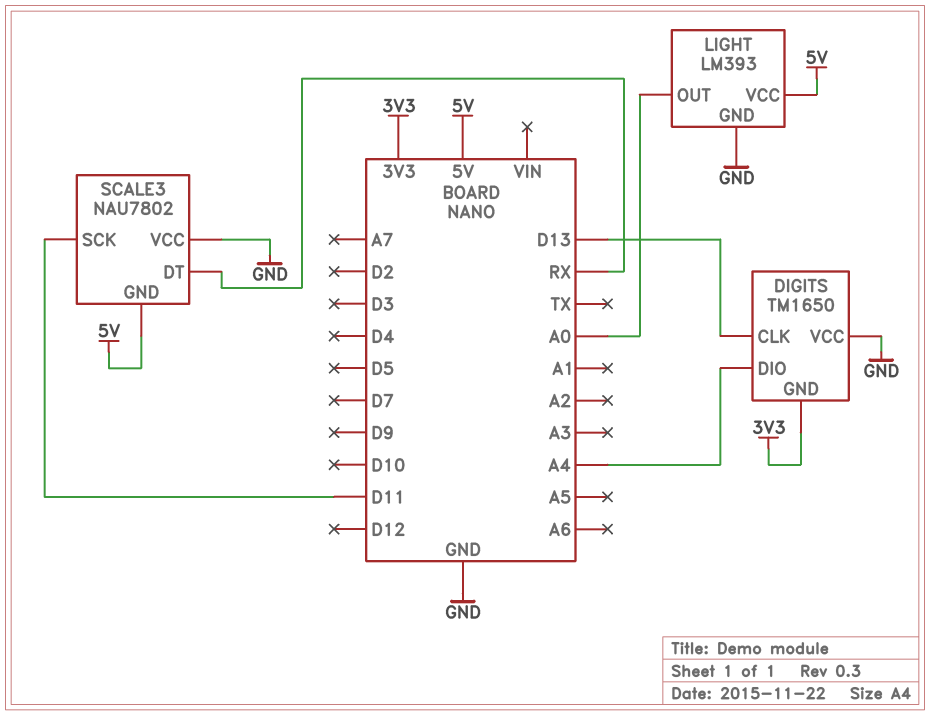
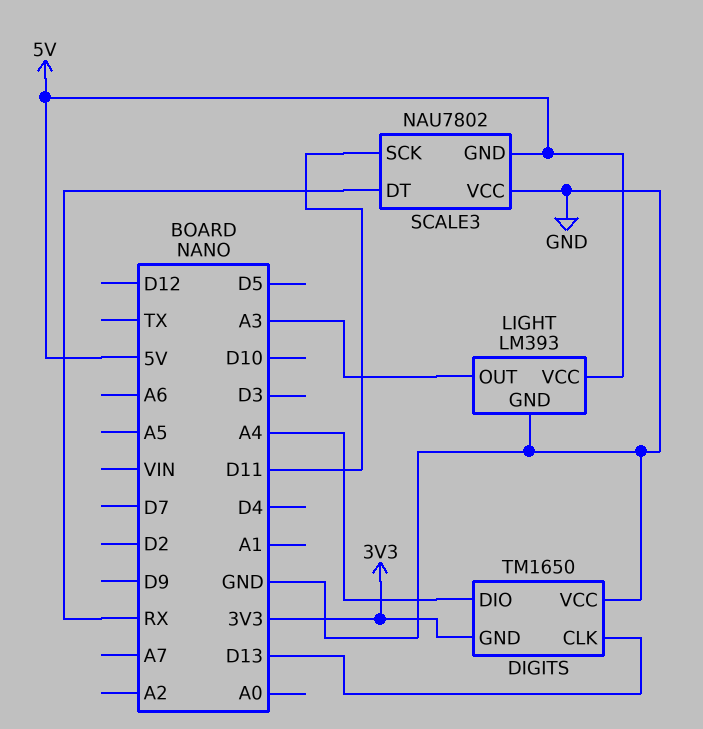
LIGHT pin OUT: A0 -> A3

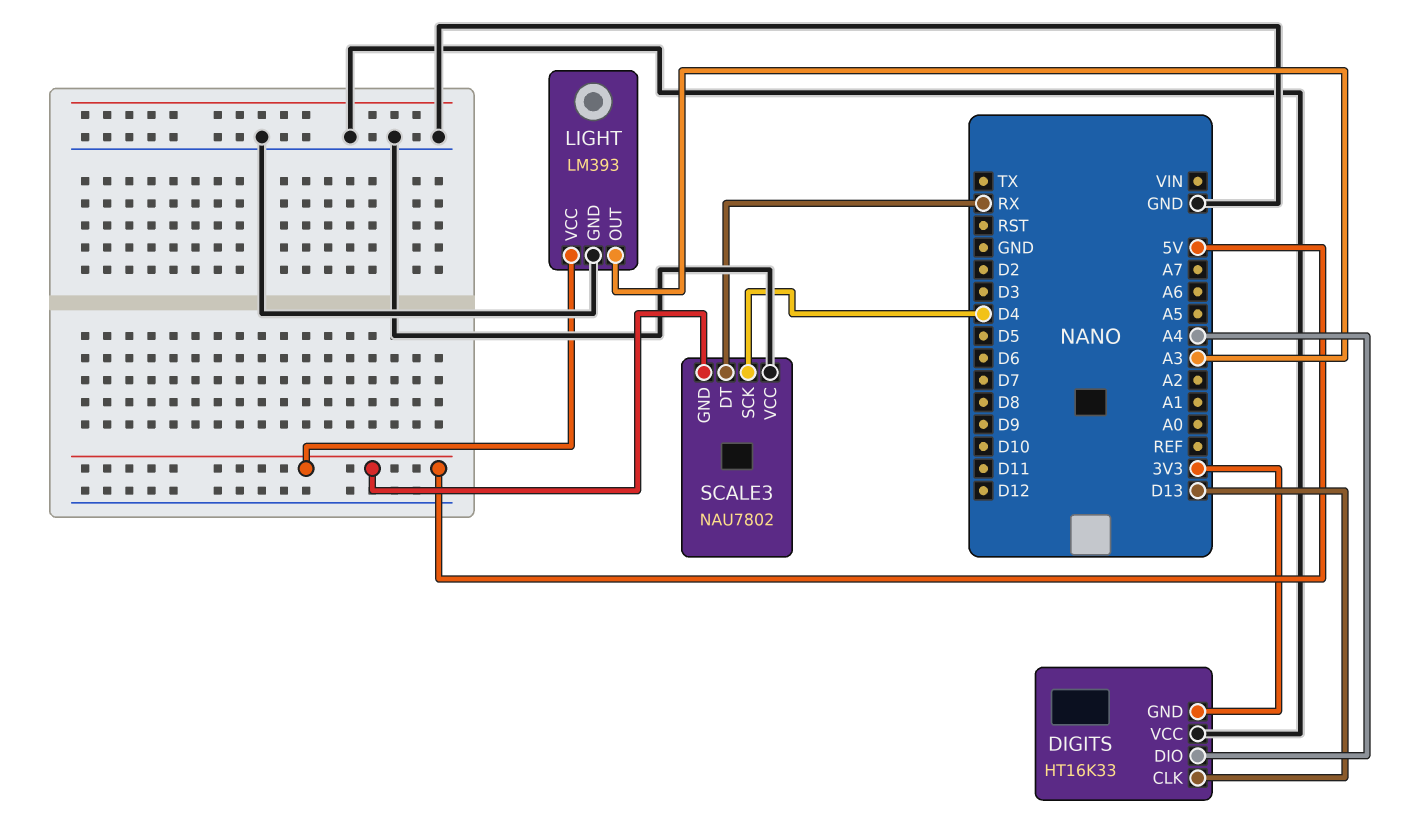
DIGITS: TM1650 -> HT16K33
SCALE3 pin SCK: D11 -> D4

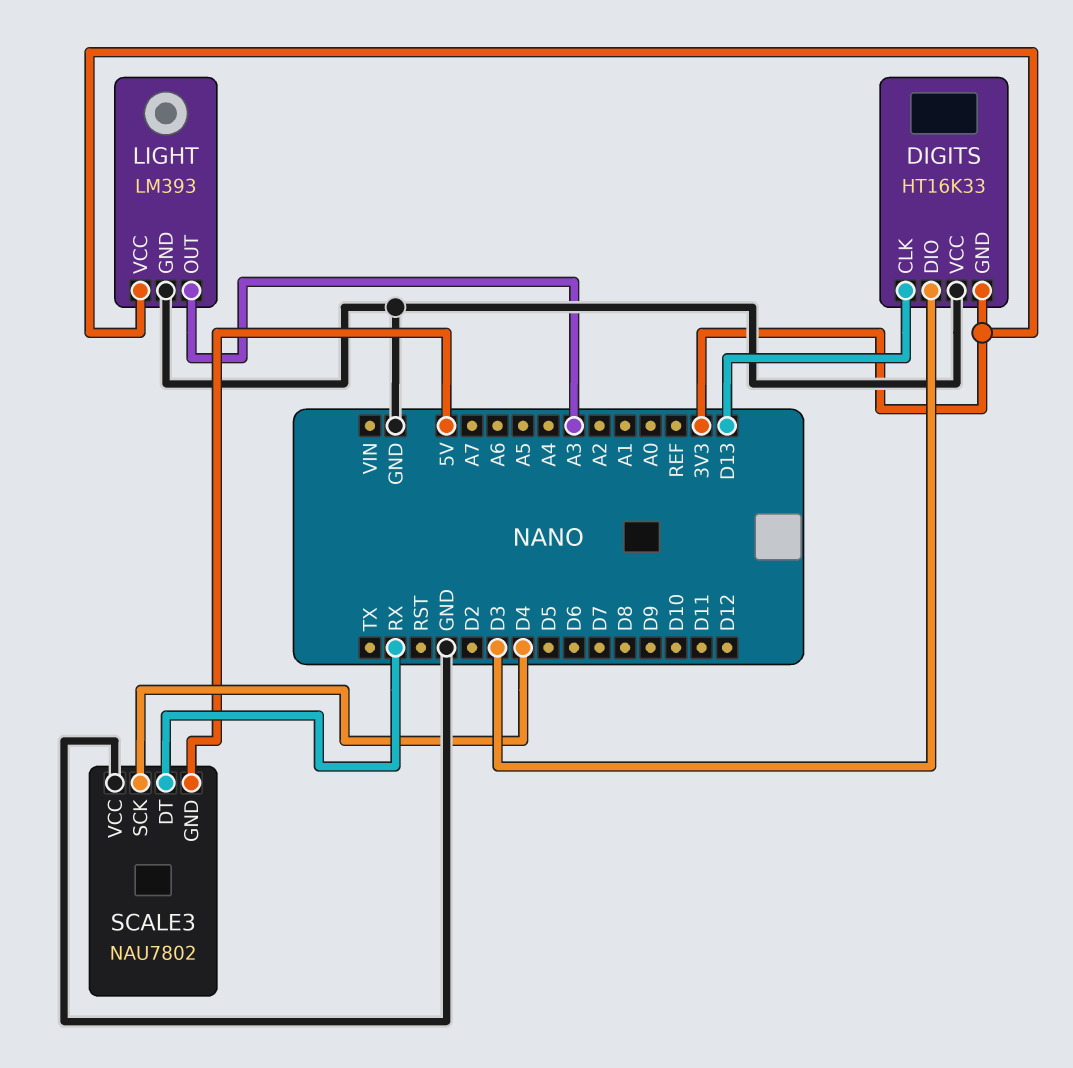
DIGITS pin DIO: A4 -> D3
LIGHT pin VCC: 5V -> 3V3

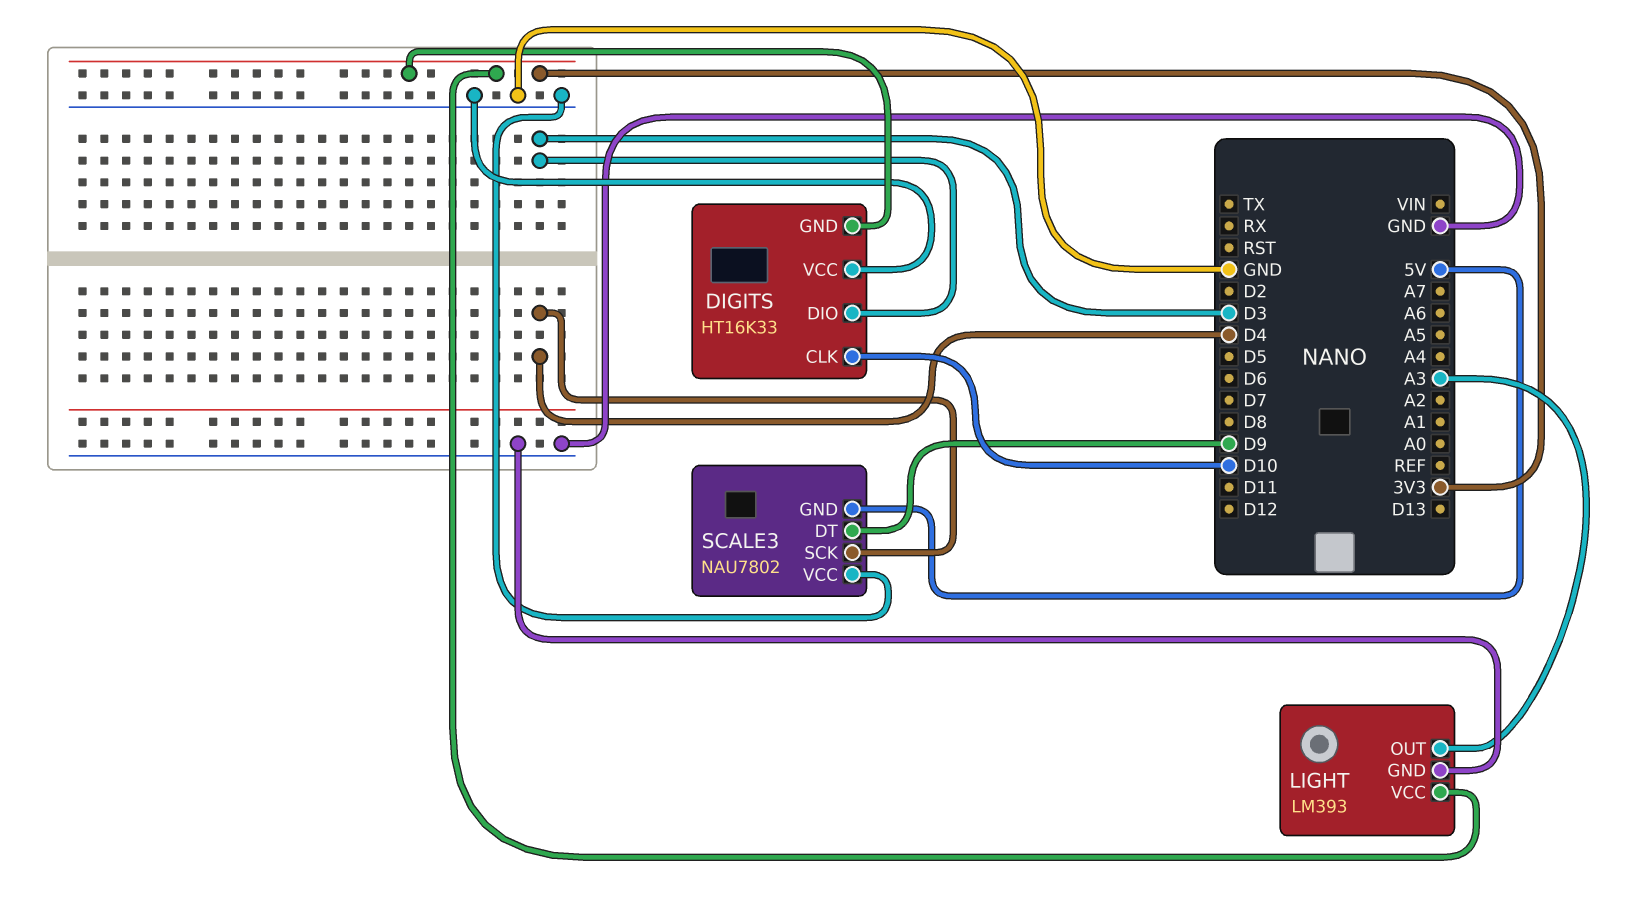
DIGITS pin CLK: D13 -> D10
SCALE3 pin DT: RX -> D9

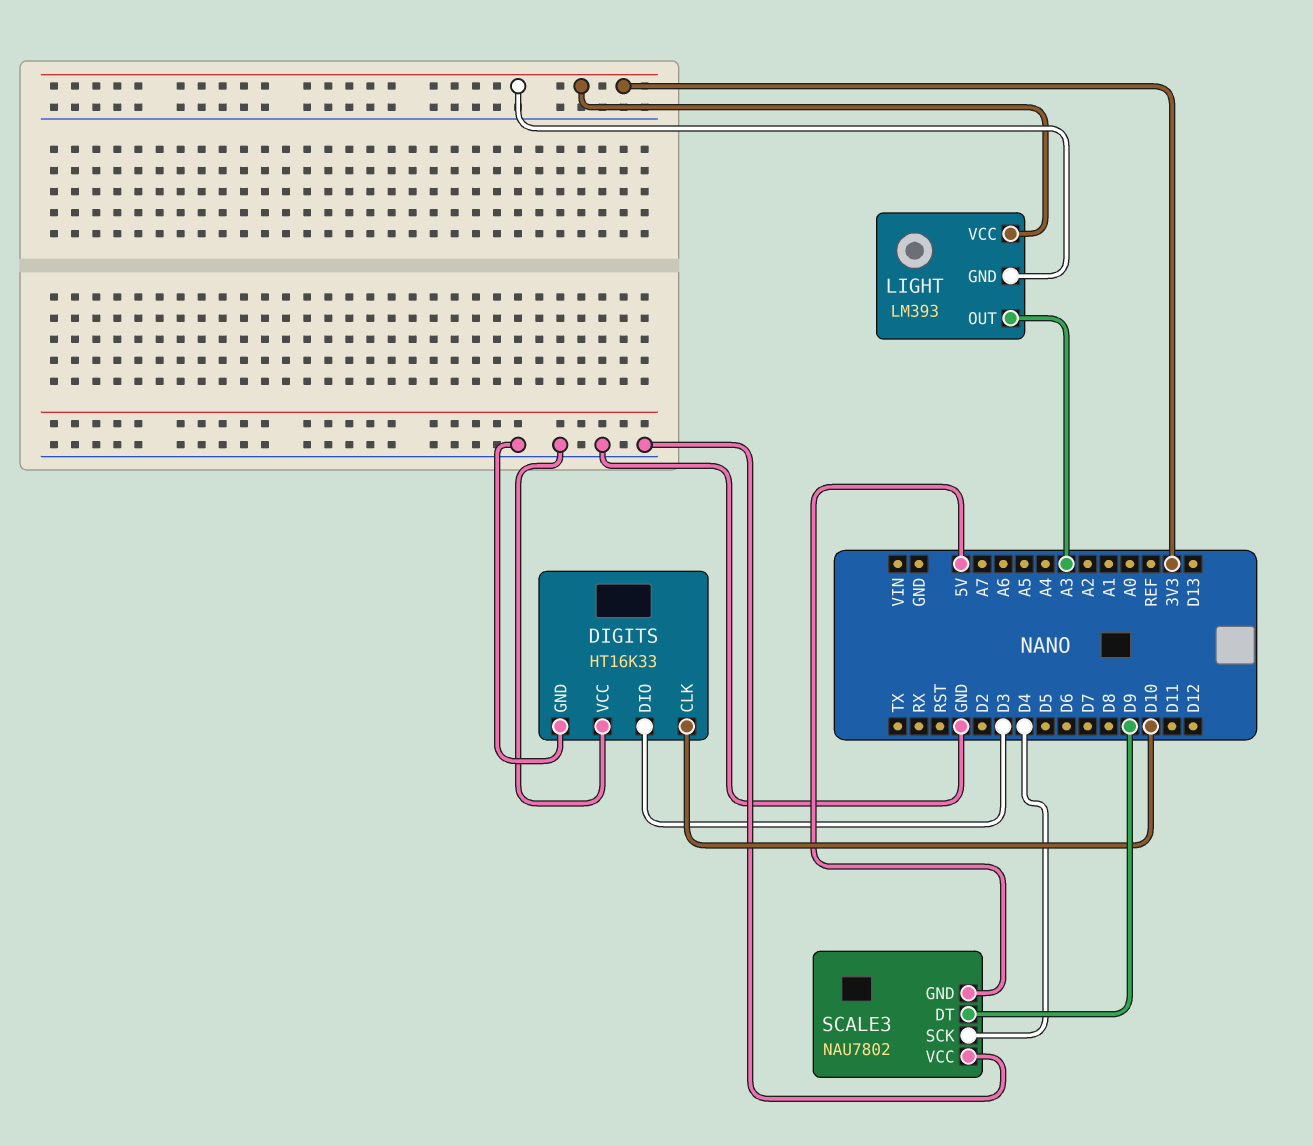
DIGITS pin GND: 3V3 -> GND
LIGHT pin GND: GND -> 3V3

